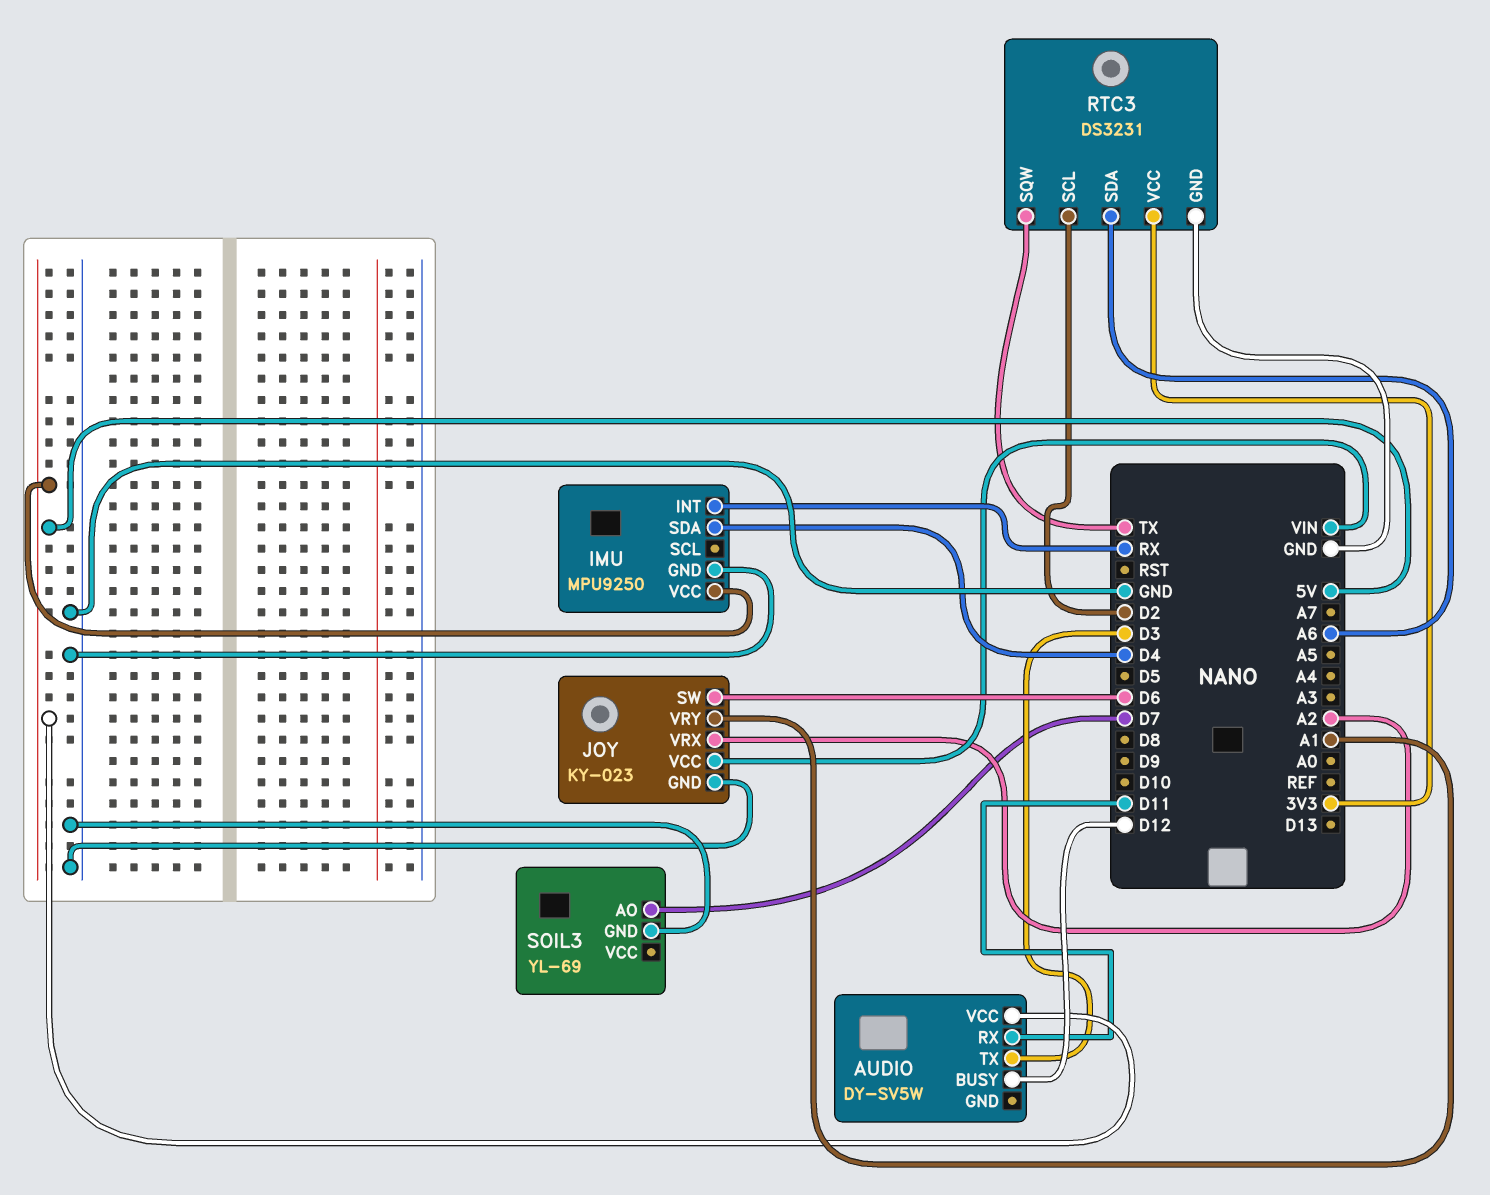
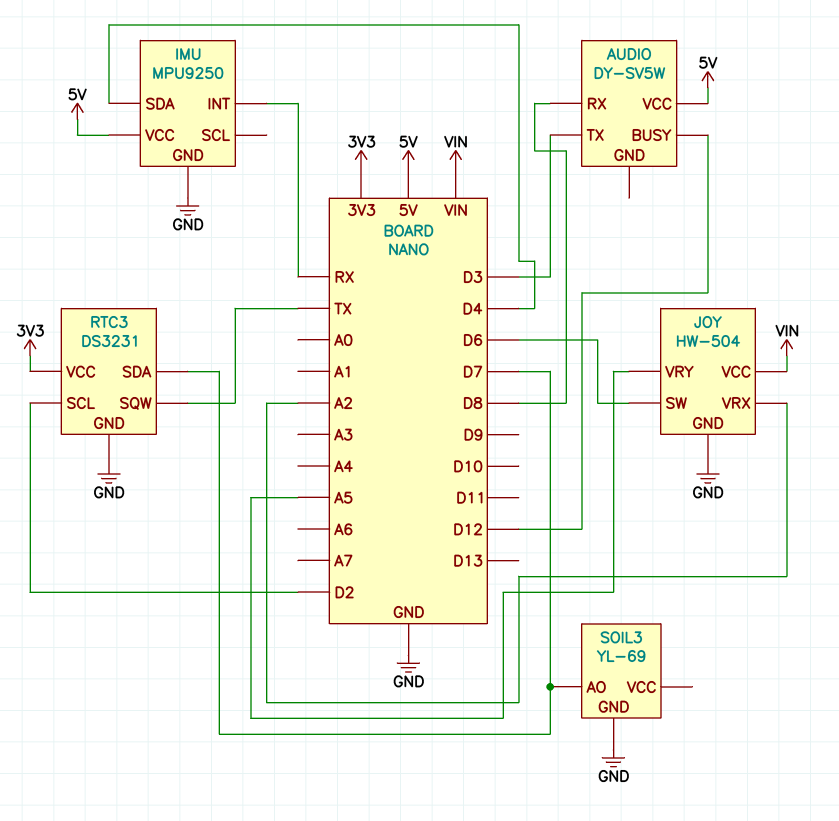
AUDIO pin RX: D11 -> D8
JOY: KY-023 -> HW-504
JOY pin VRY: A1 -> A5
RTC3 pin SDA: A6 -> D7

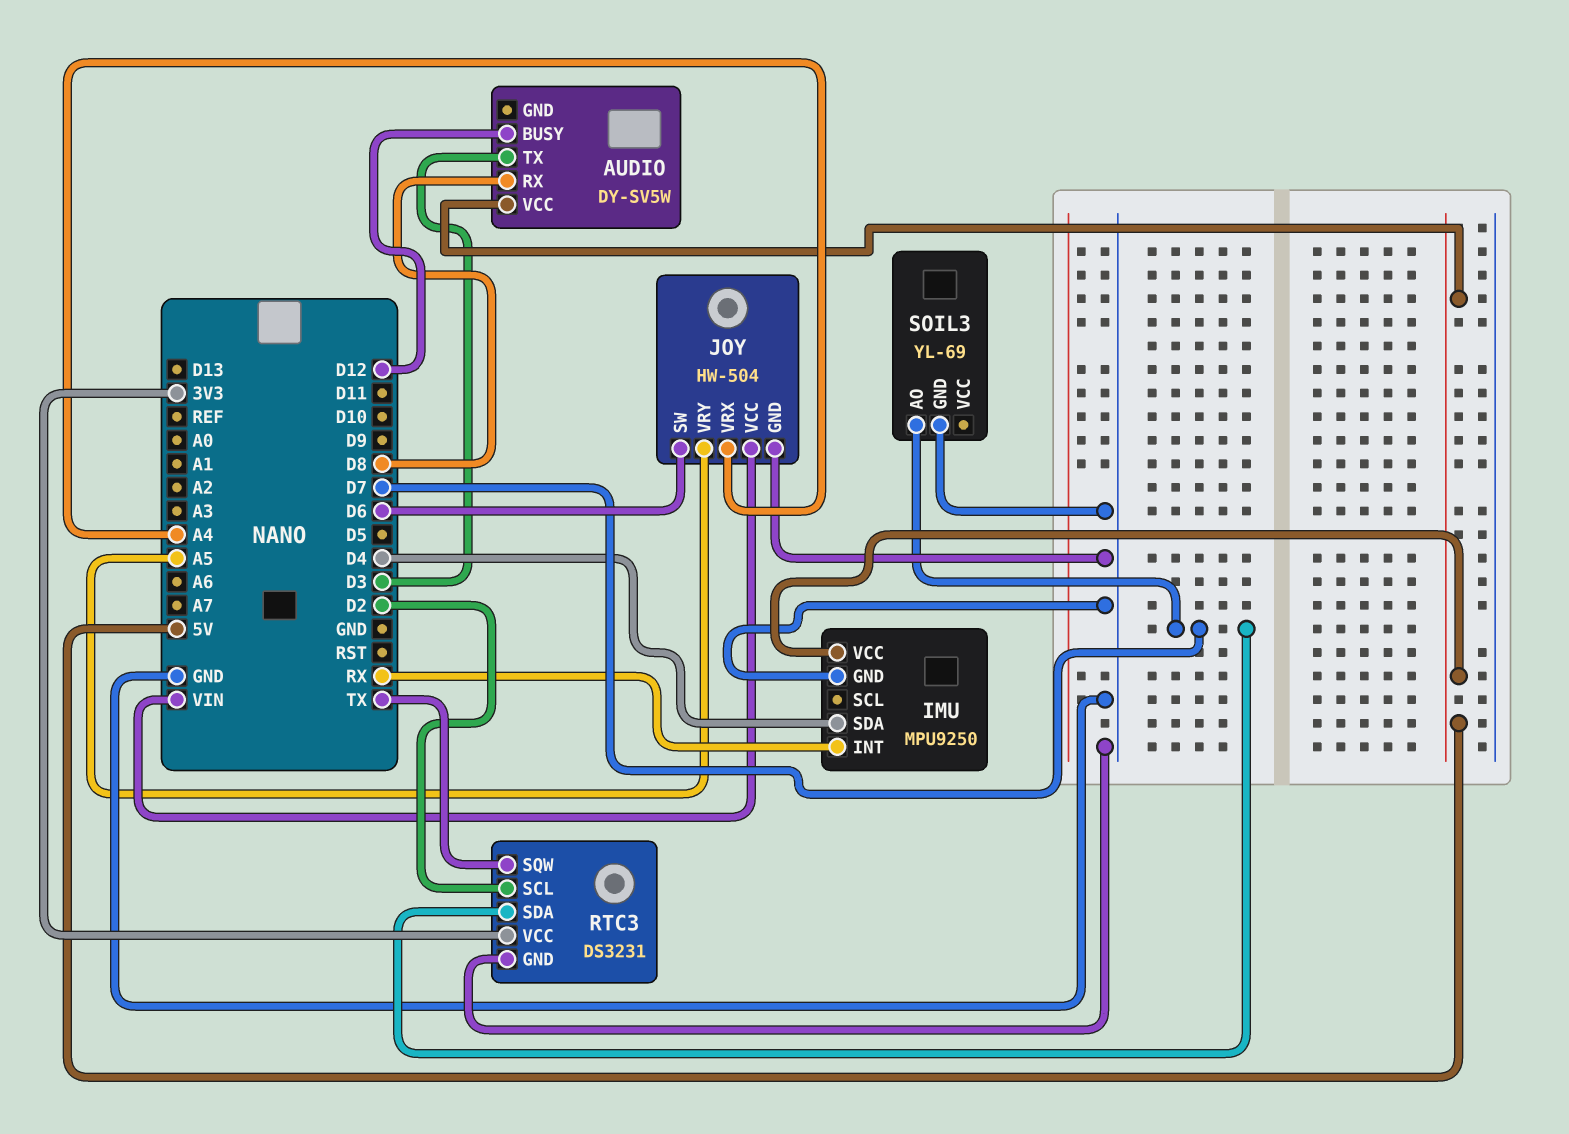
JOY pin VRX: A2 -> A4

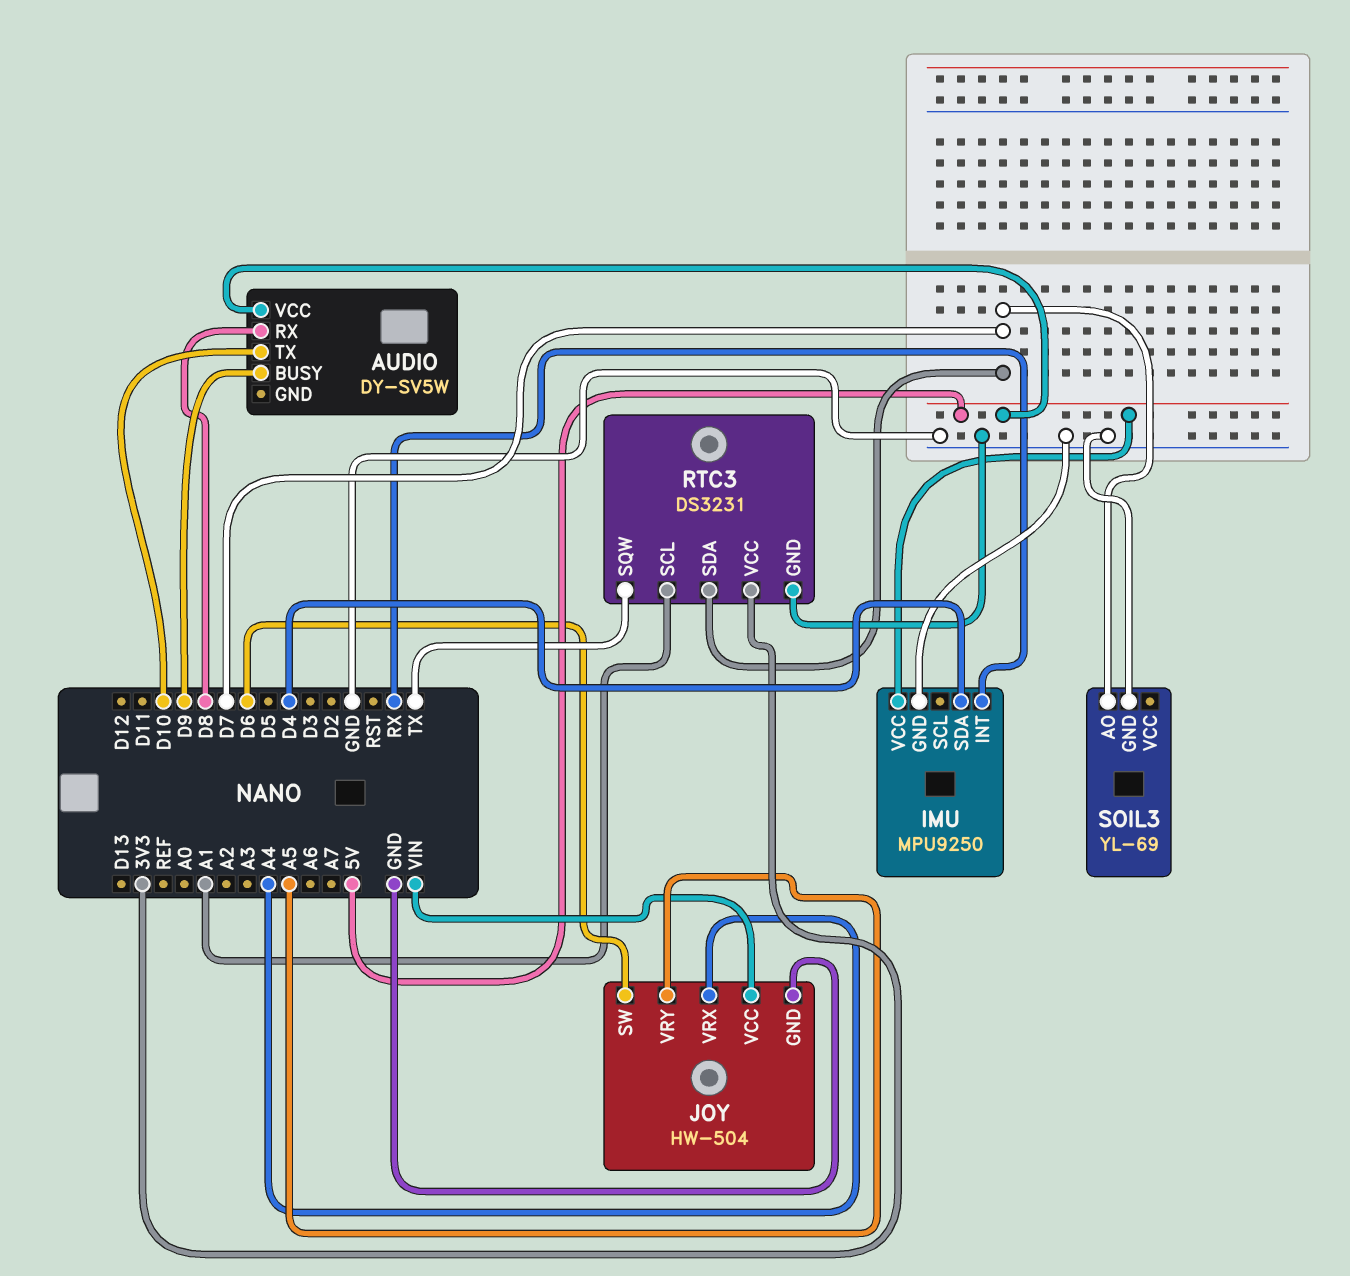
AUDIO pin BUSY: D12 -> D9
AUDIO pin TX: D3 -> D10
RTC3 pin SCL: D2 -> A1

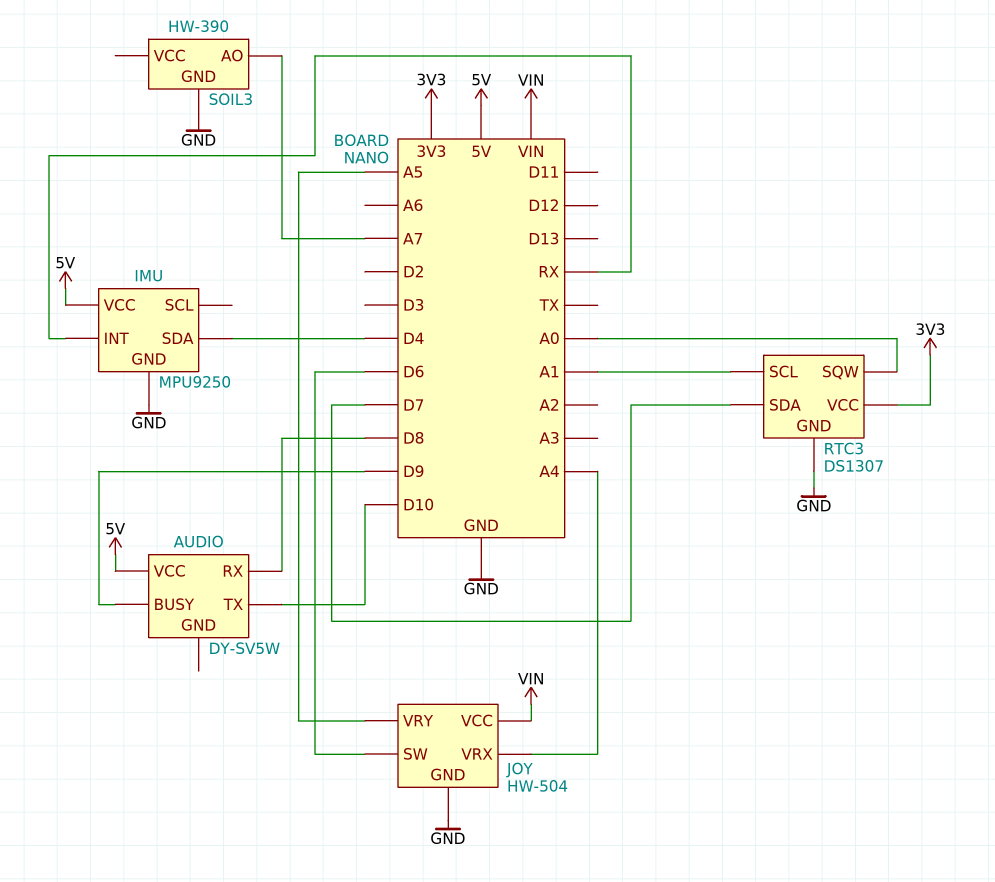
RTC3: DS3231 -> DS1307
RTC3 pin SQW: TX -> A0
SOIL3: YL-69 -> HW-390
SOIL3 pin AO: D7 -> A7

